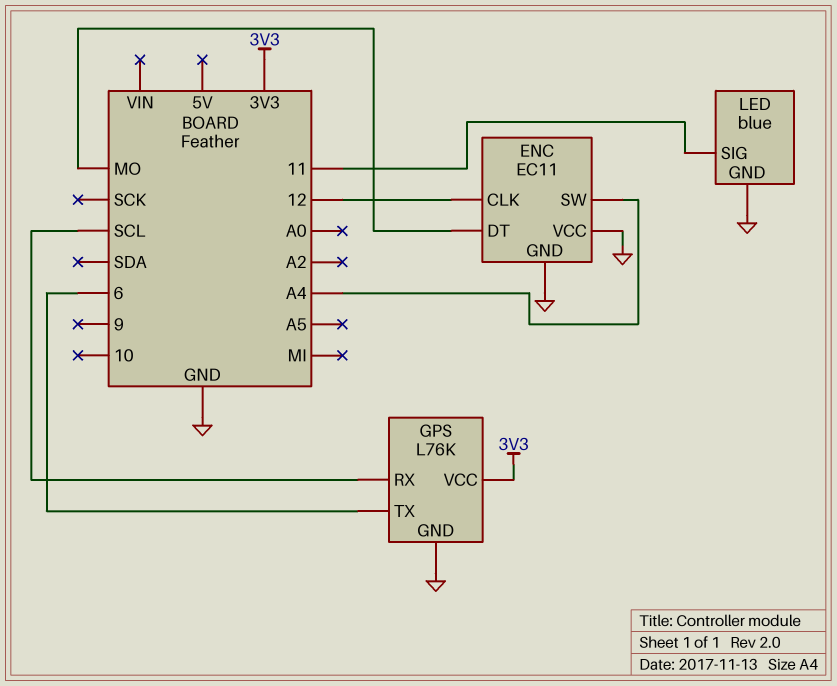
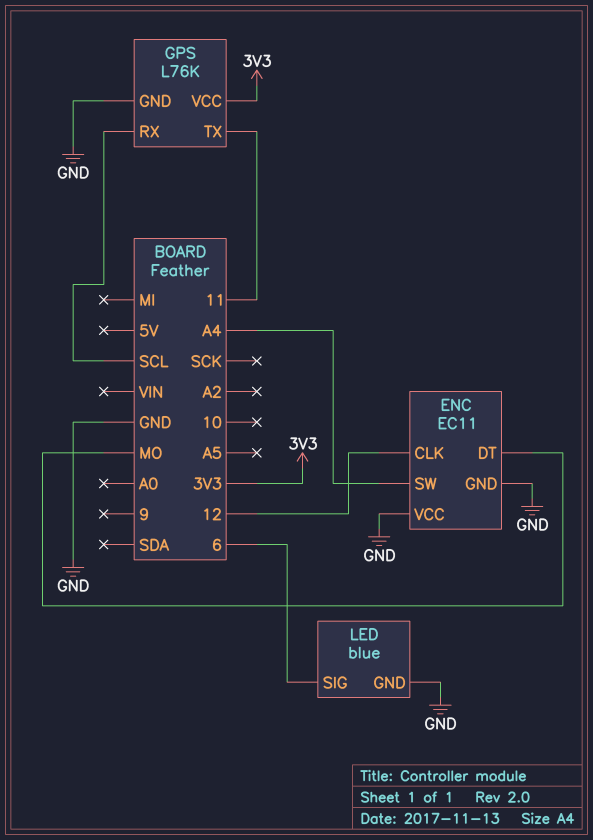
GPS pin TX: 6 -> 11
LED pin SIG: 11 -> 6

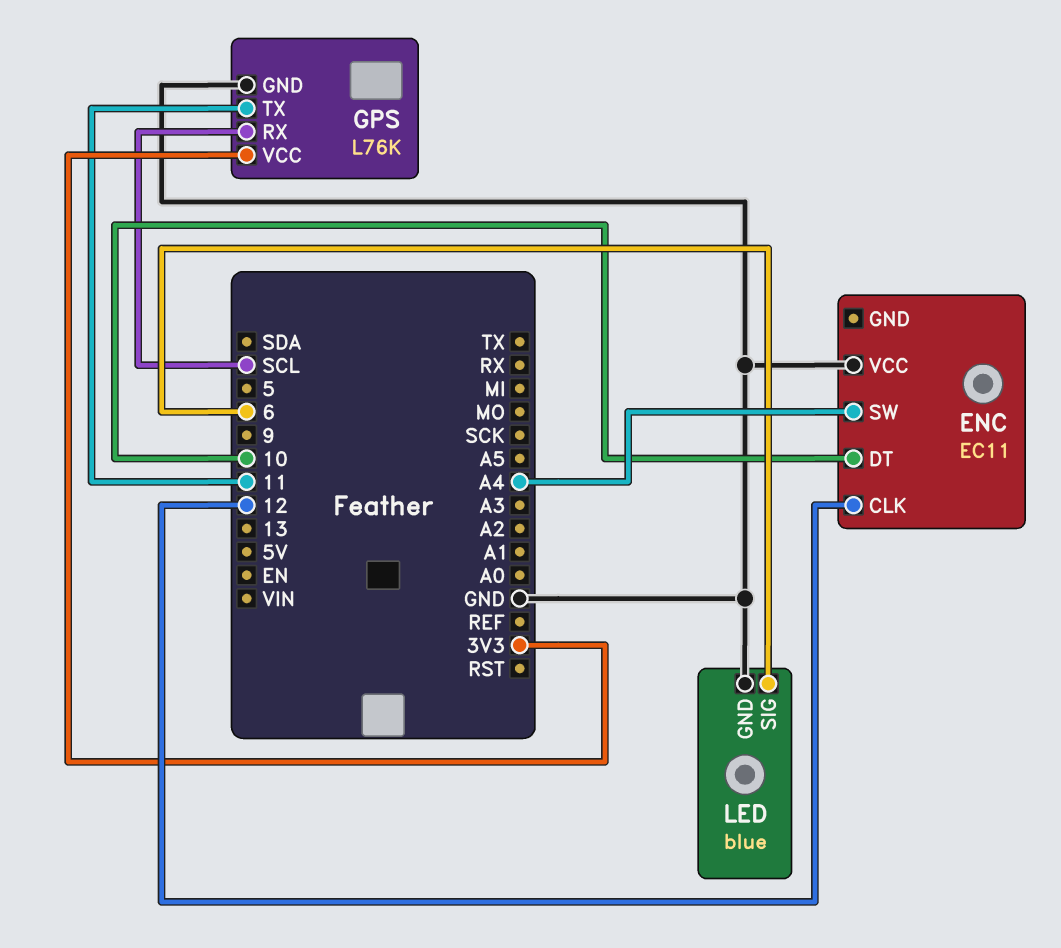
ENC pin DT: MO -> 10
ENC pin GND: GND -> none

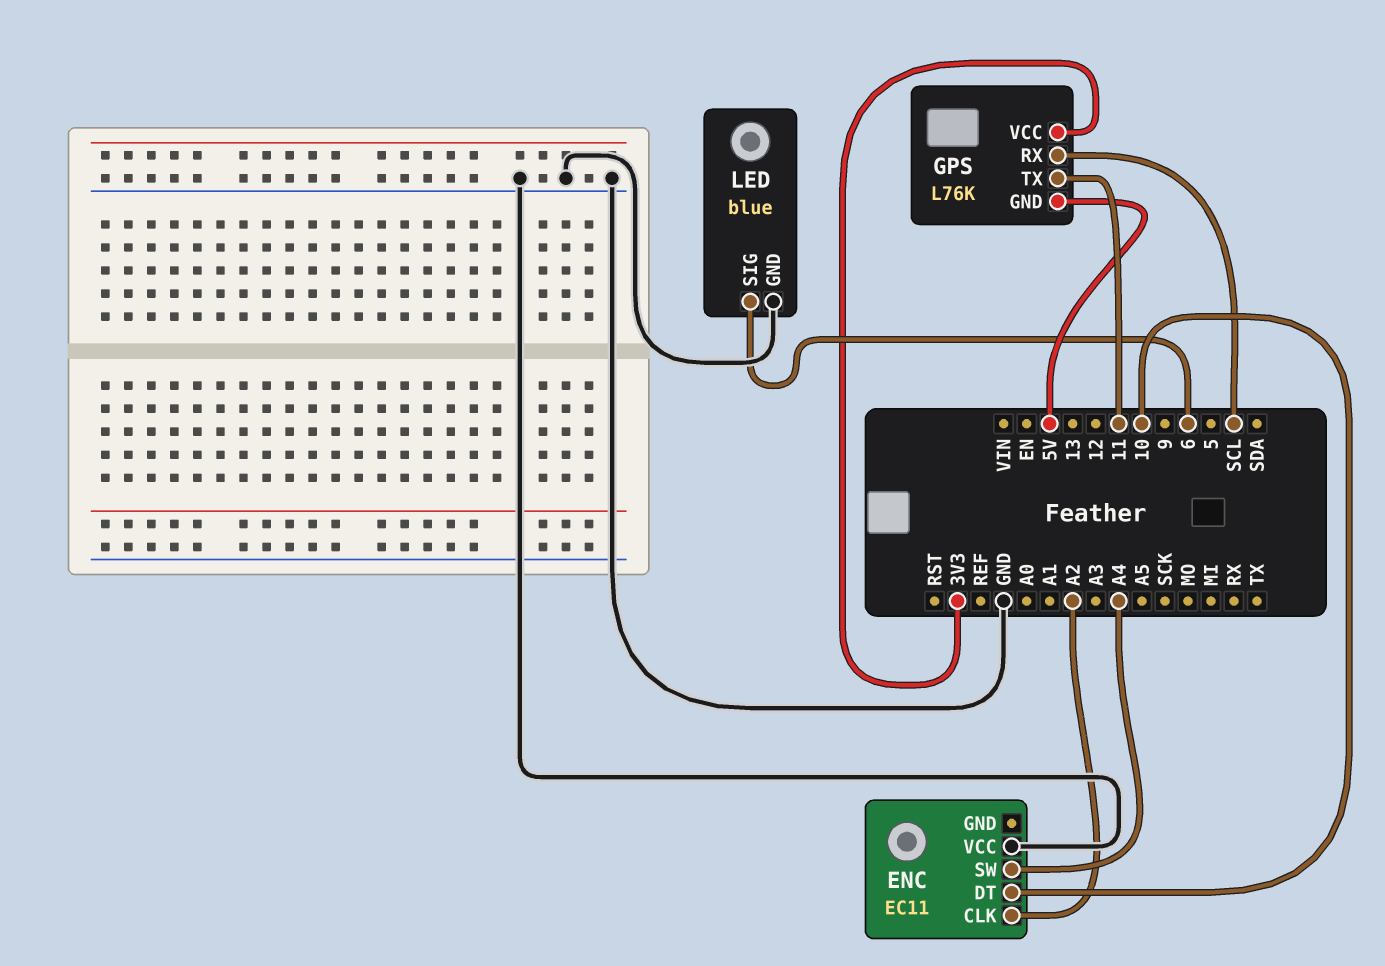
ENC pin CLK: 12 -> A2
GPS pin GND: GND -> 5V

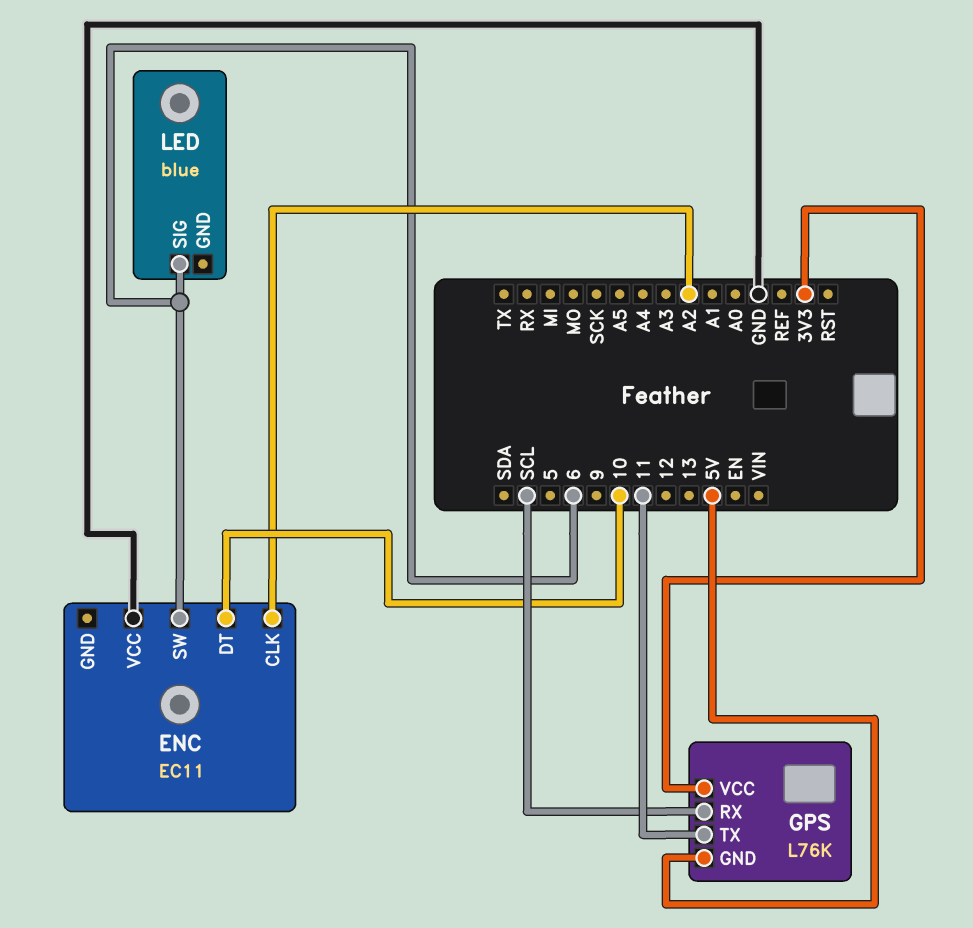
ENC pin SW: A4 -> 6
LED pin GND: GND -> none

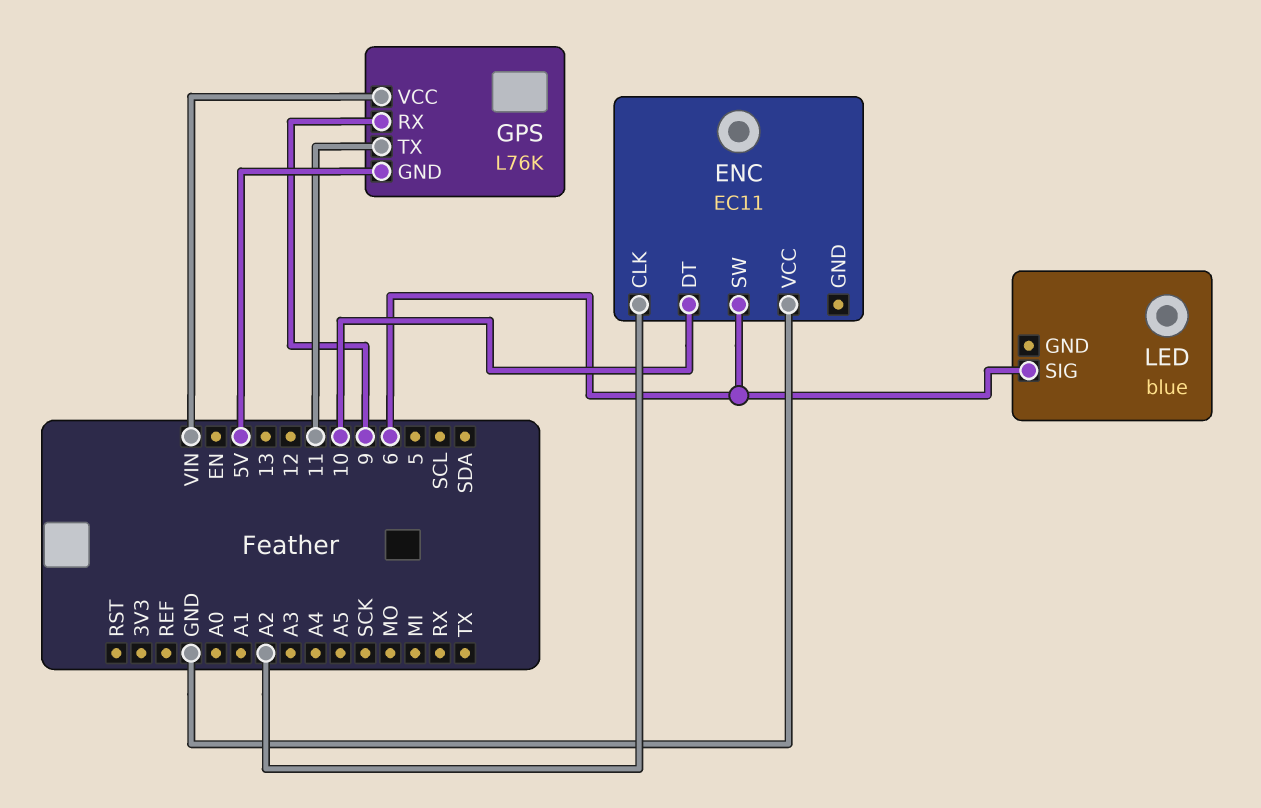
GPS pin RX: SCL -> 9
GPS pin VCC: 3V3 -> VIN

